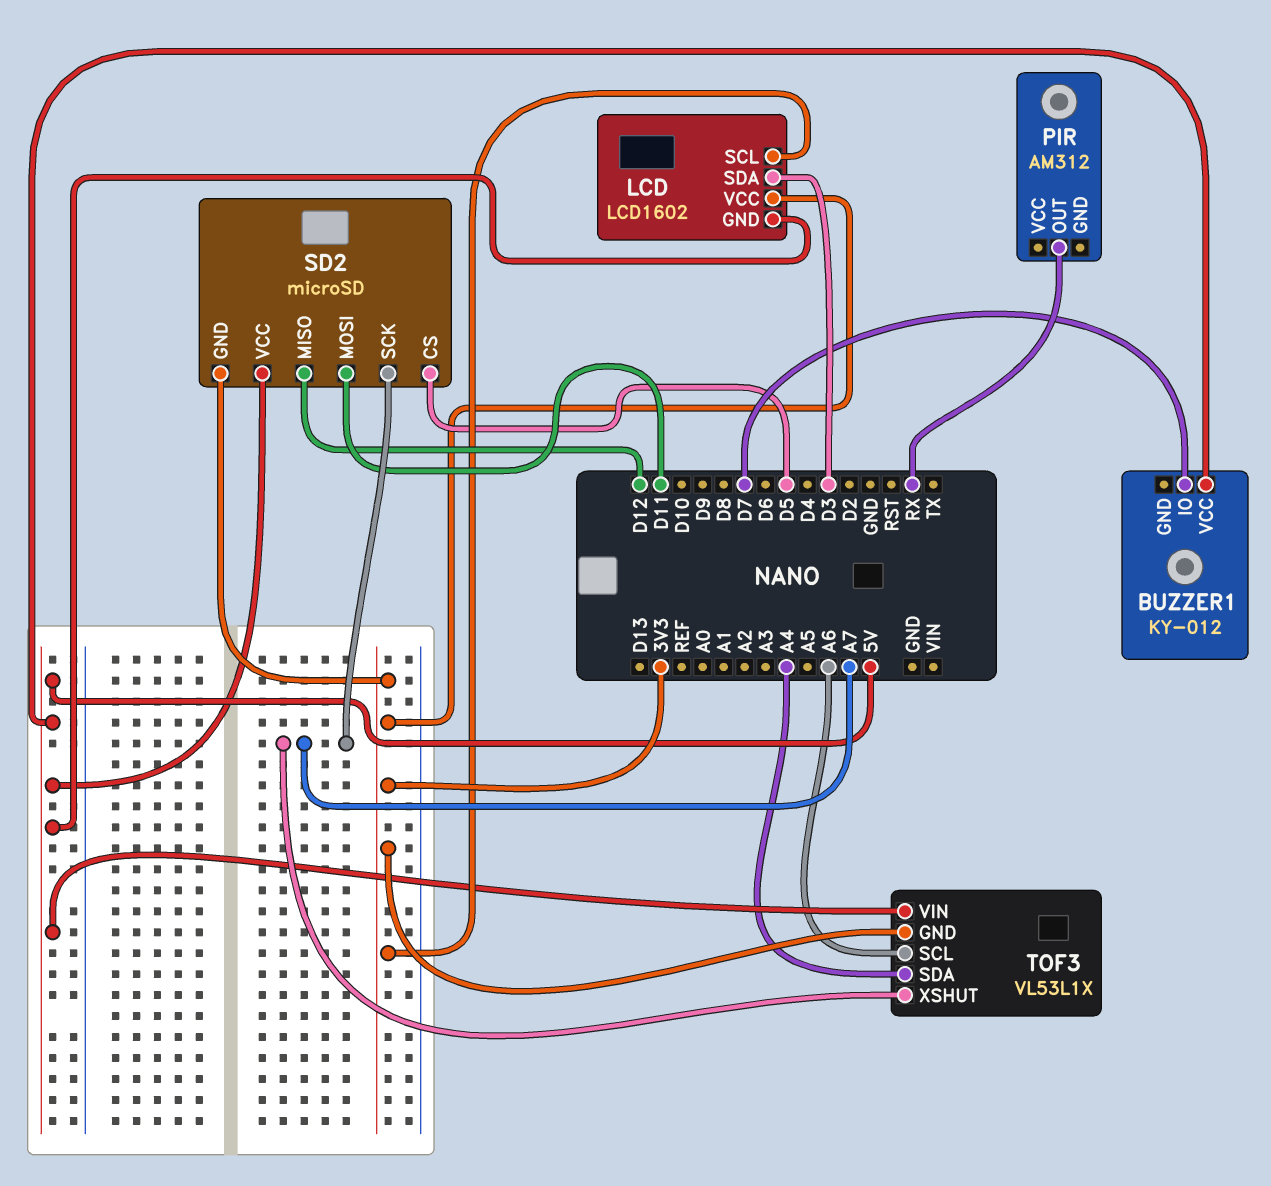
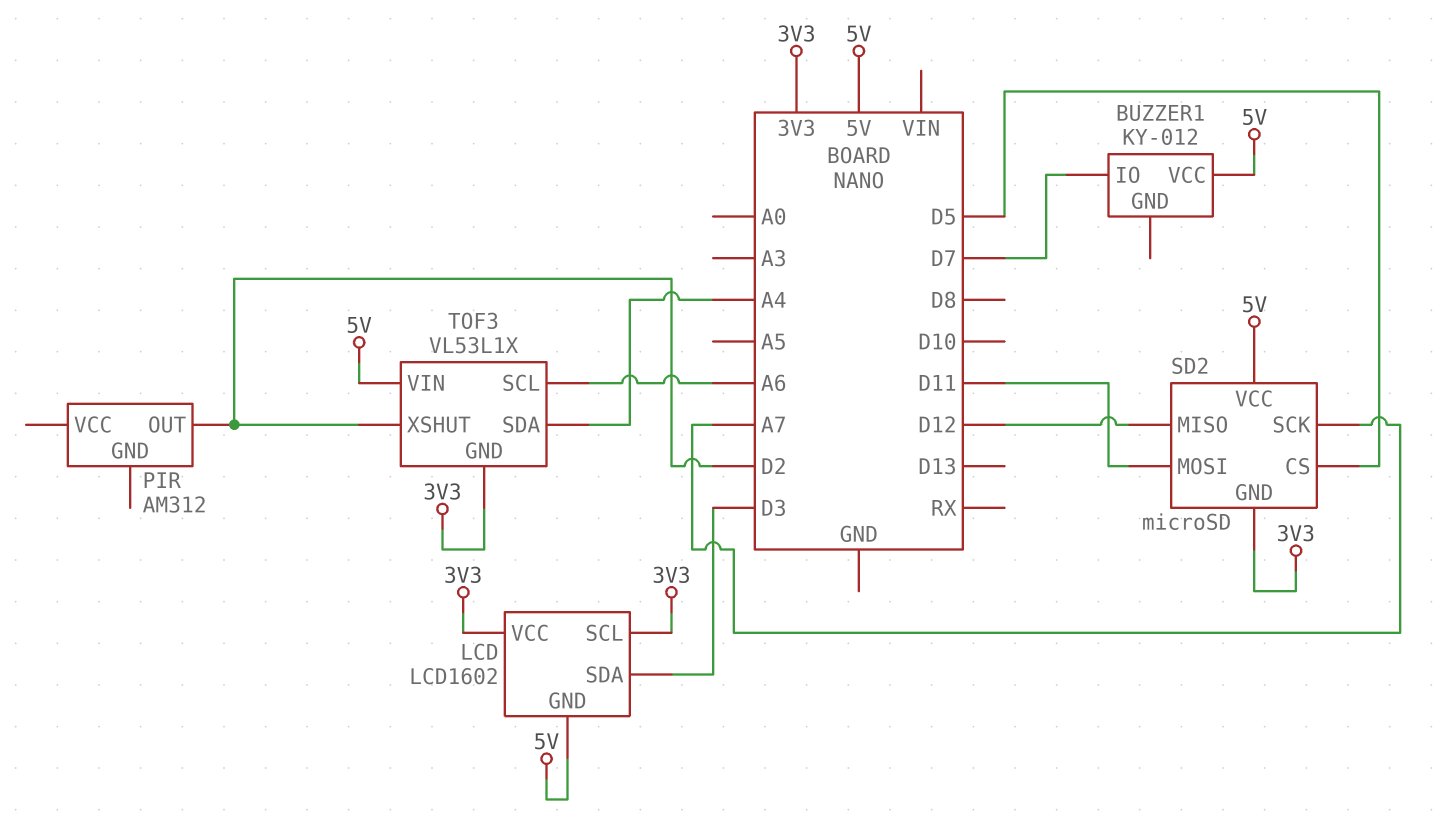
PIR pin OUT: RX -> D2
TOF3 pin XSHUT: A7 -> D2

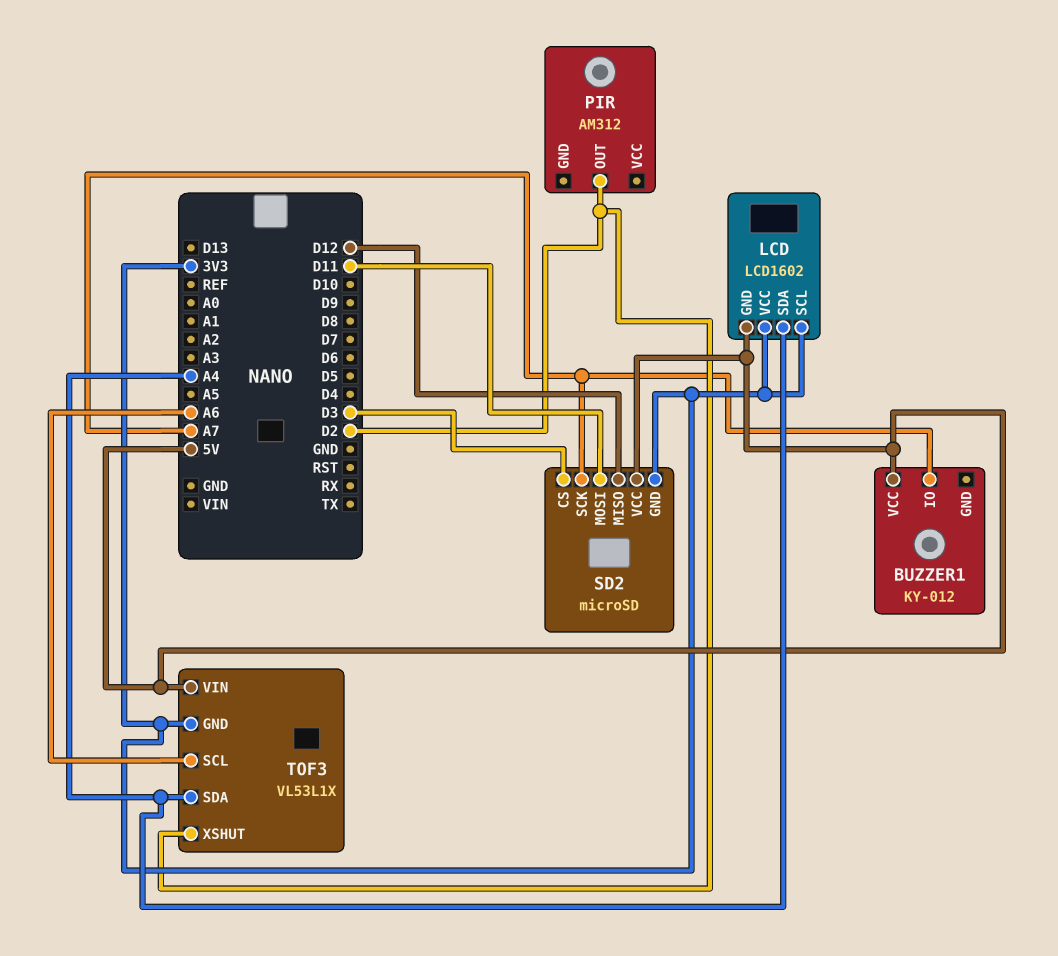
BUZZER1 pin IO: D7 -> A7
LCD pin SDA: D3 -> A4
SD2 pin CS: D5 -> D3

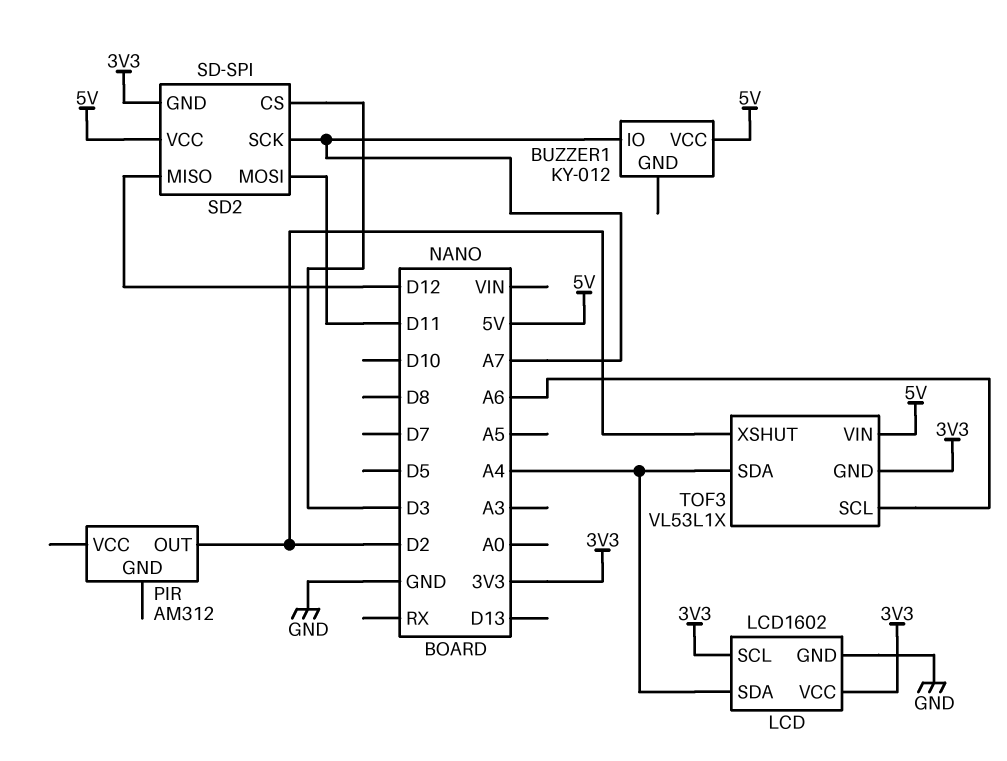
LCD pin GND: 5V -> GND
SD2: microSD -> SD-SPI

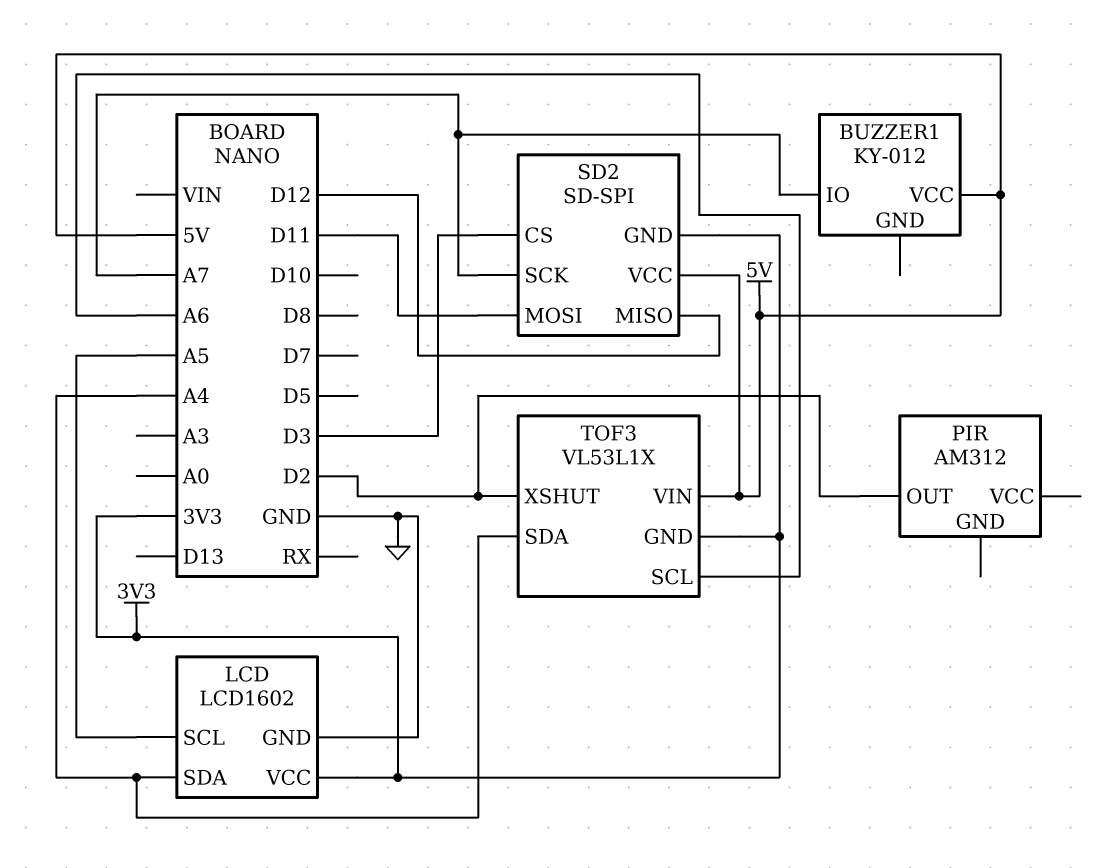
LCD pin SCL: 3V3 -> A5

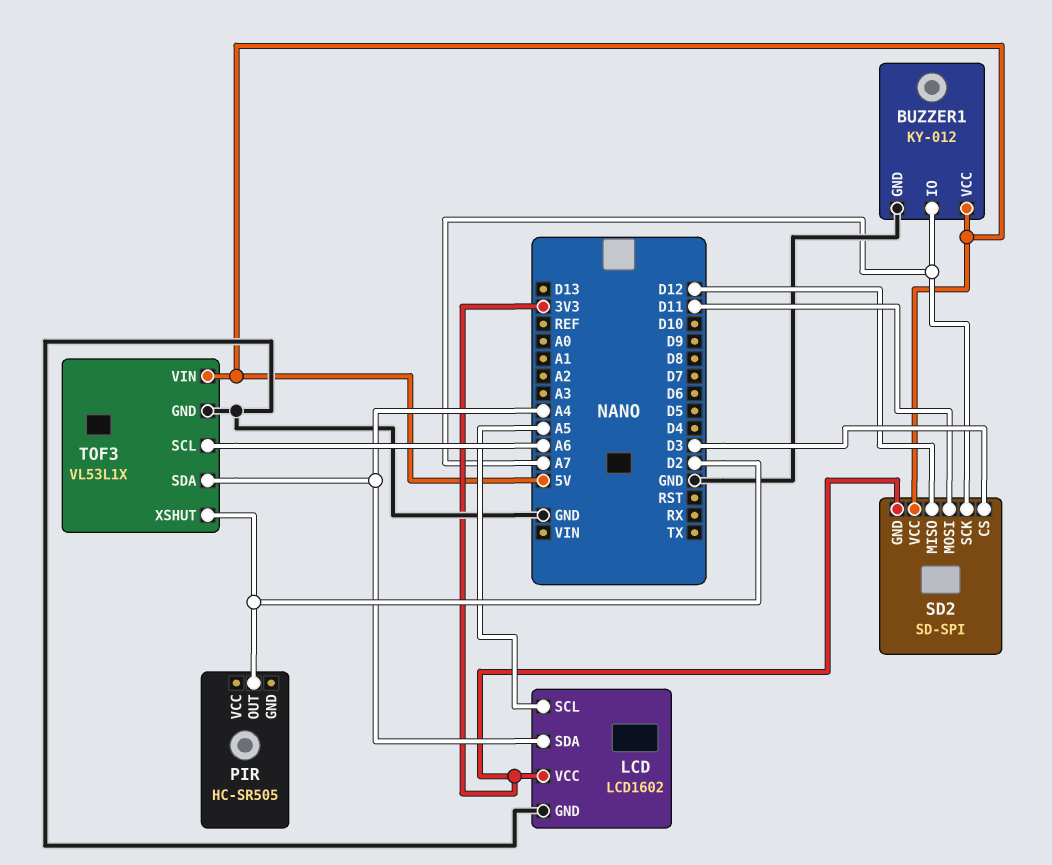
BUZZER1 pin GND: none -> GND
PIR: AM312 -> HC-SR505
TOF3 pin GND: 3V3 -> GND

